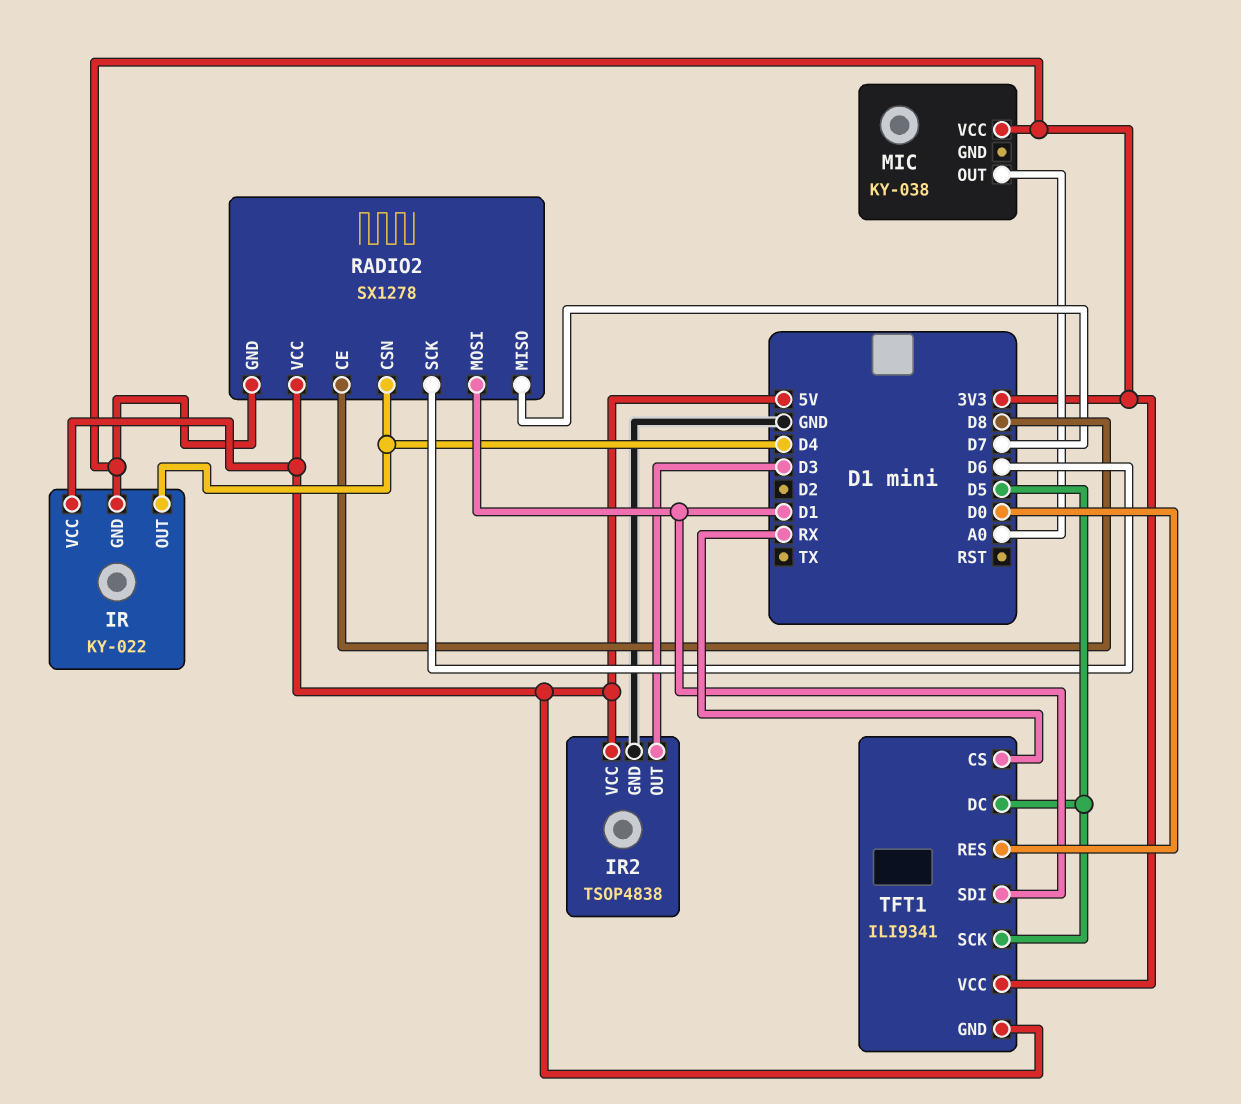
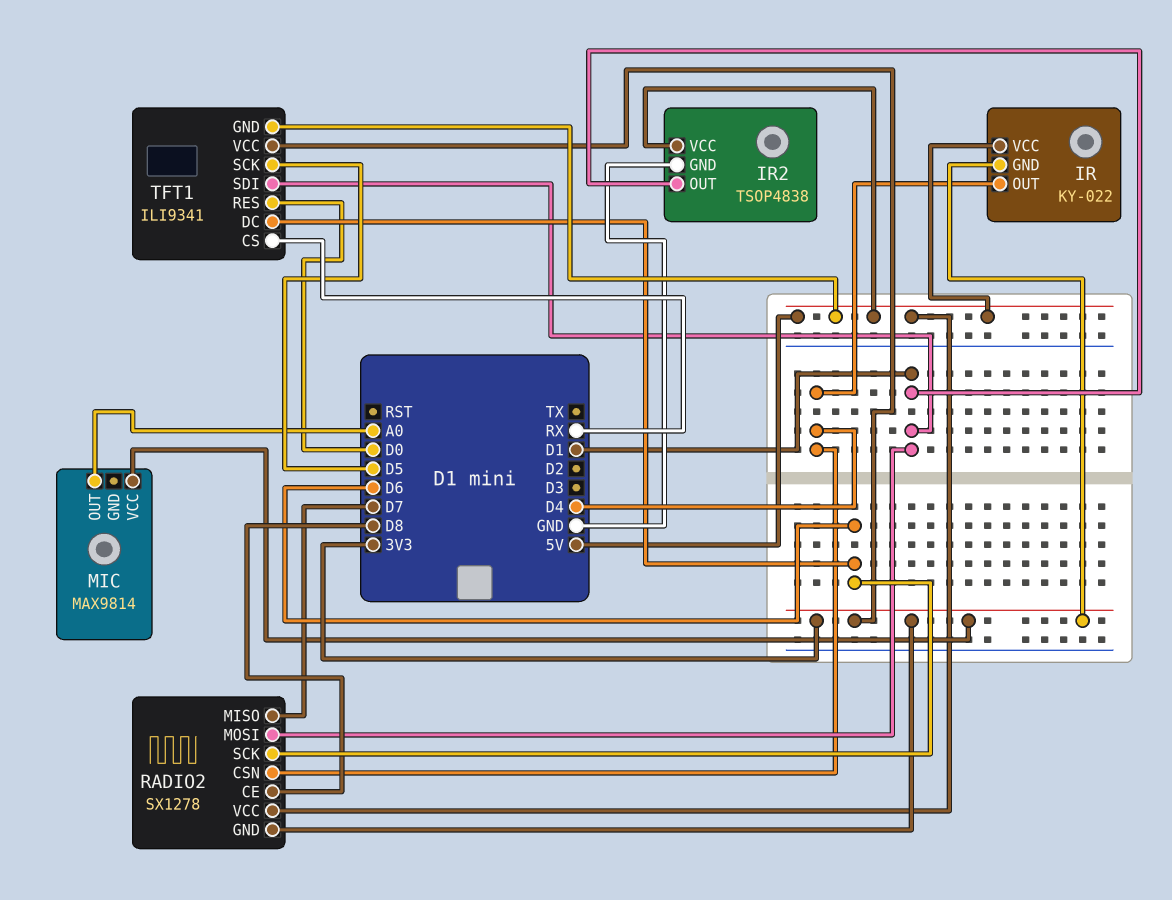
IR2 pin OUT: D3 -> D1
MIC: KY-038 -> MAX9814
TFT1 pin DC: D5 -> D6

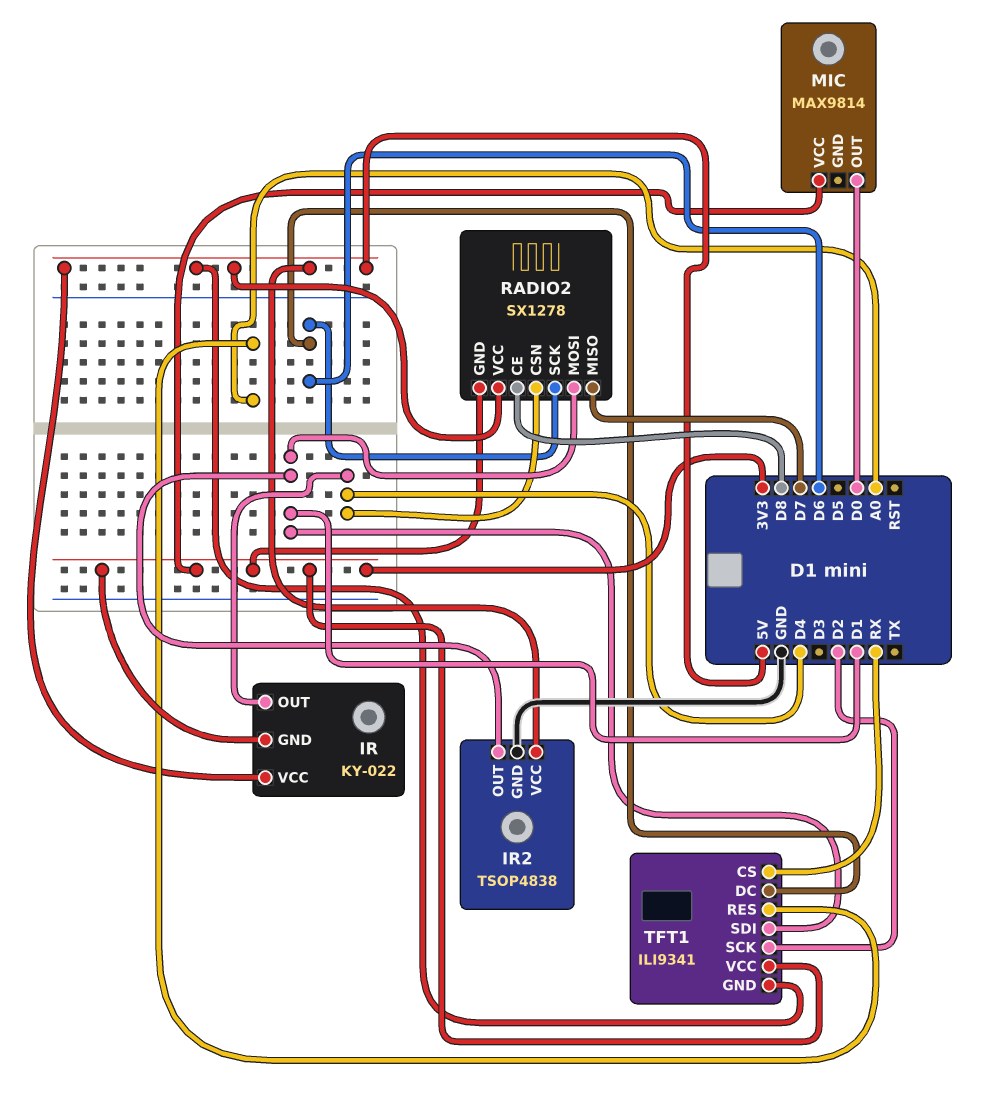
MIC pin OUT: A0 -> D0
TFT1 pin RES: D0 -> A0
TFT1 pin SCK: D5 -> D2

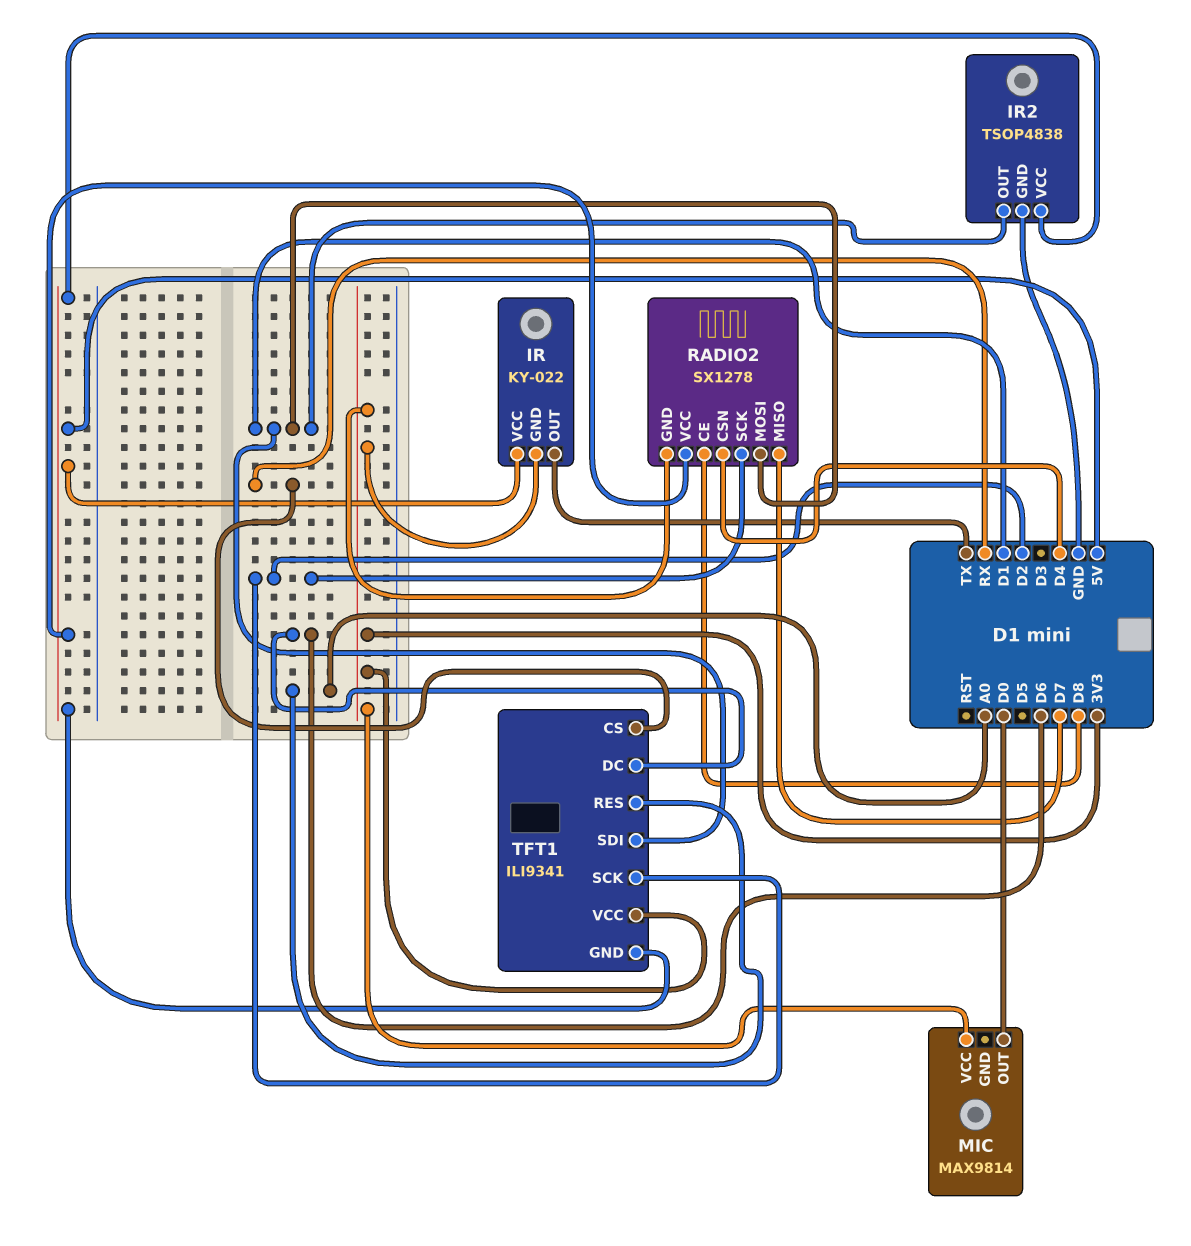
IR pin OUT: D4 -> TX
RADIO2 pin SCK: D6 -> D2

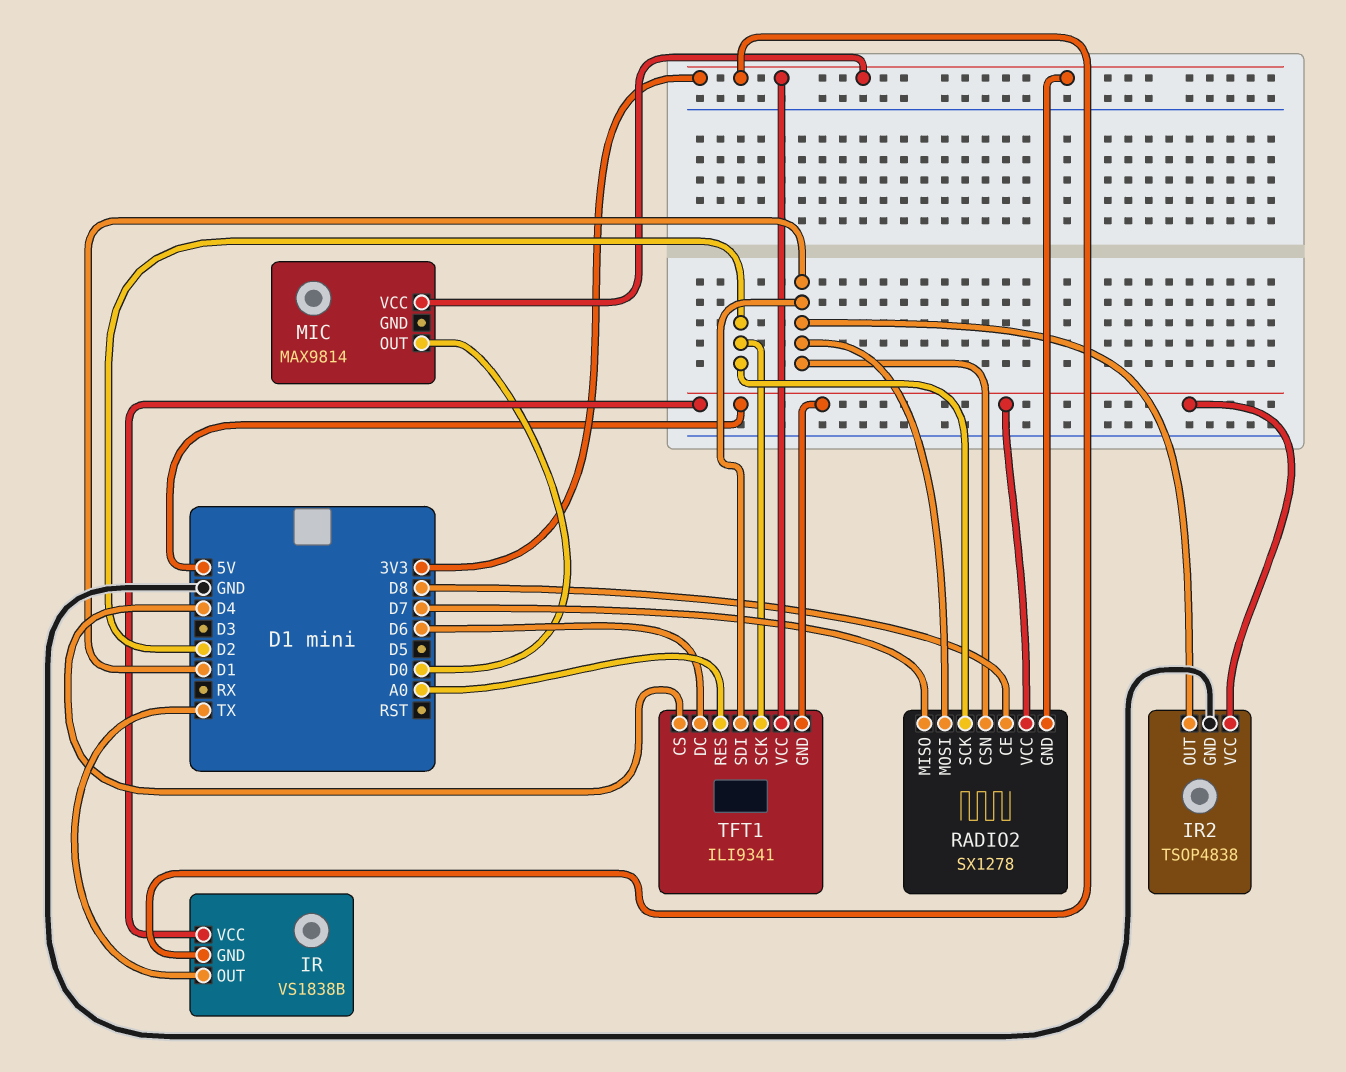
IR: KY-022 -> VS1838B
RADIO2 pin CSN: D4 -> D1
TFT1 pin CS: RX -> D4

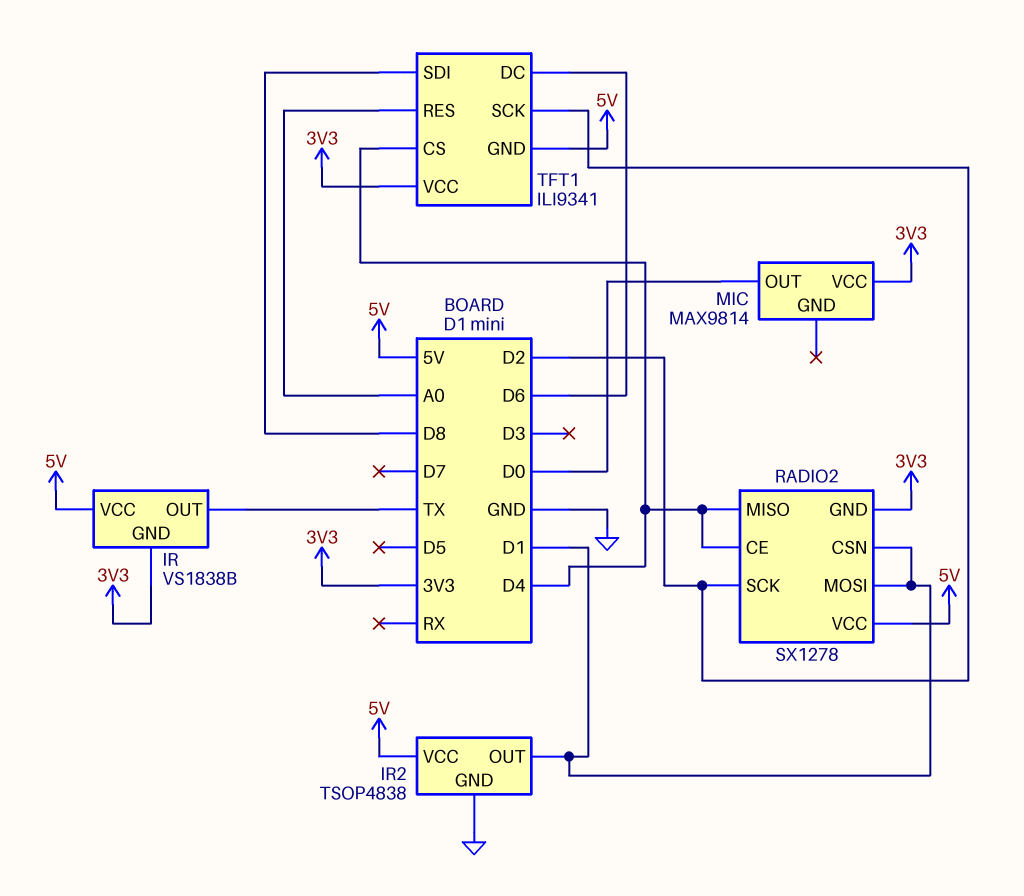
RADIO2 pin CE: D8 -> D4
RADIO2 pin MISO: D7 -> D4
TFT1 pin SDI: D1 -> D8

